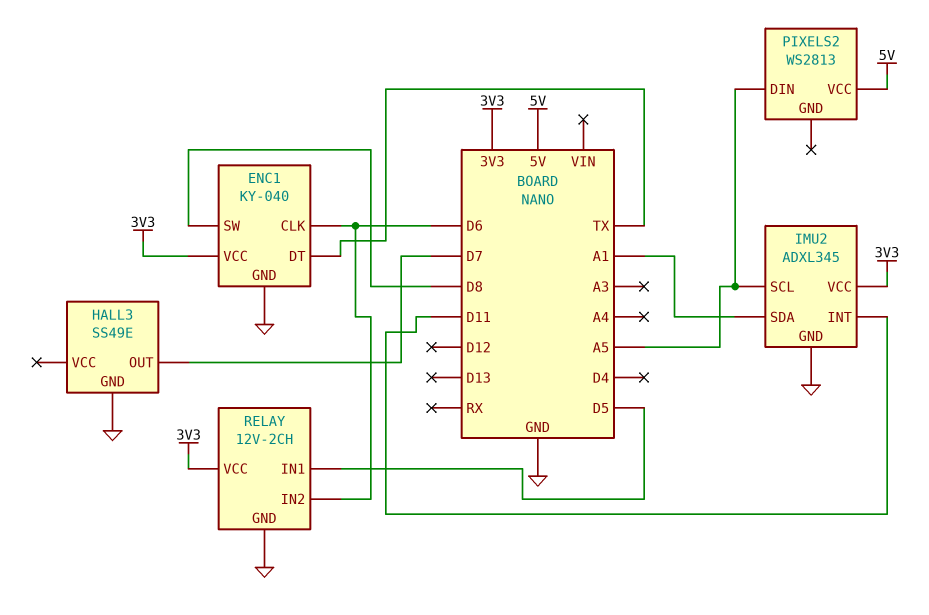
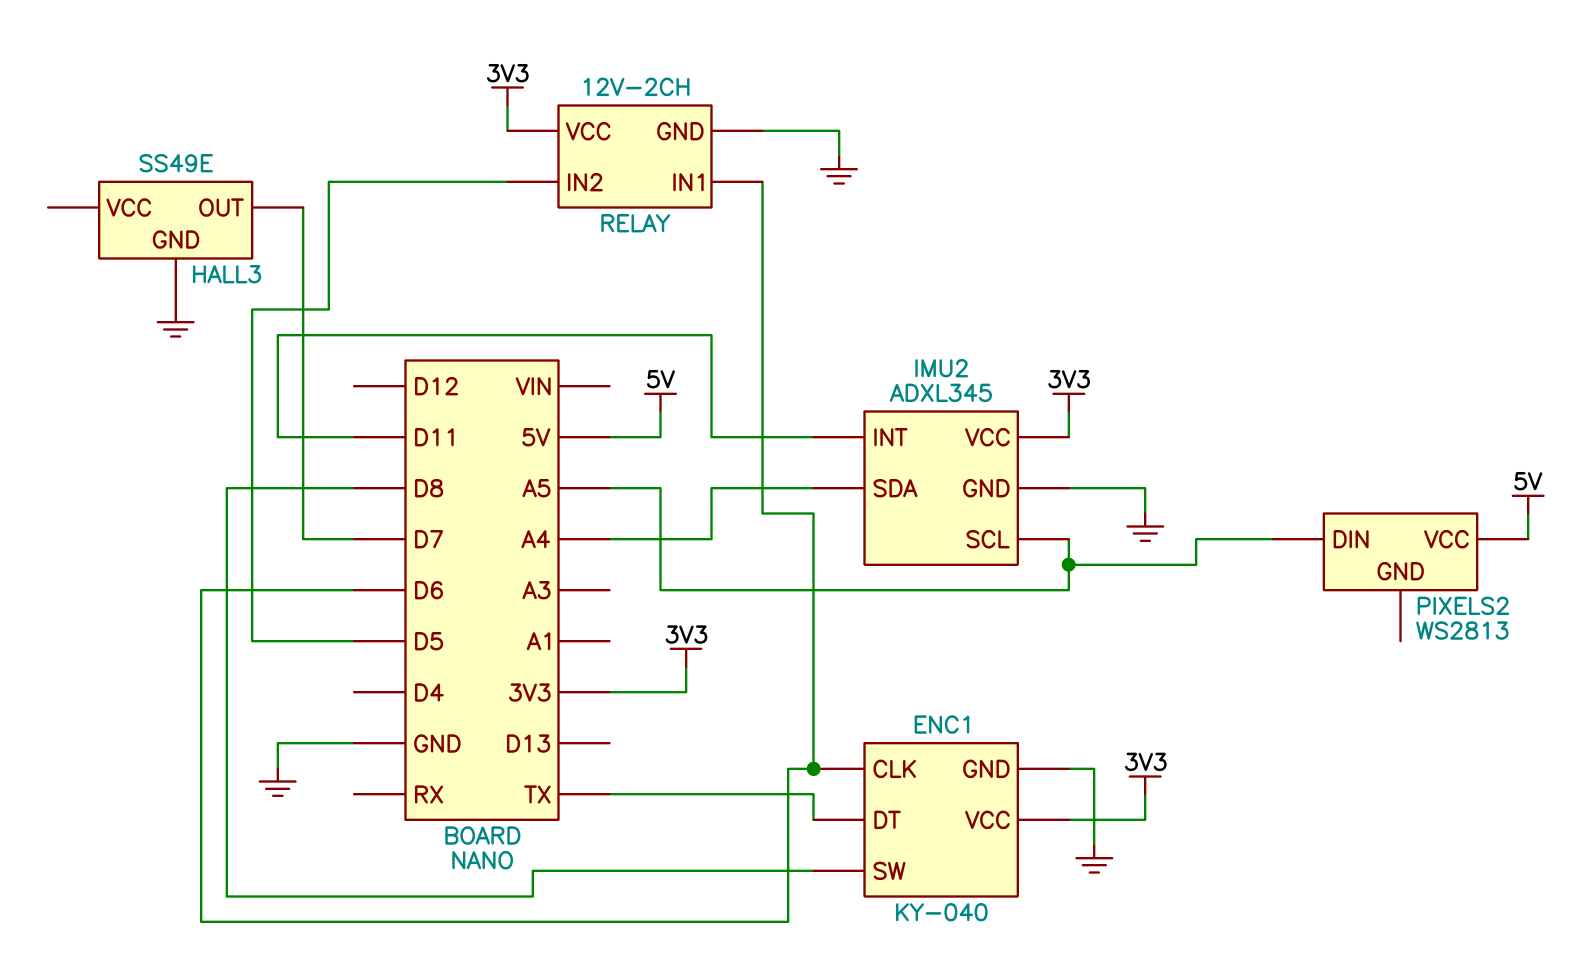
IMU2 pin SDA: A1 -> A4
RELAY pin IN1: D5 -> D6
RELAY pin IN2: D6 -> D5

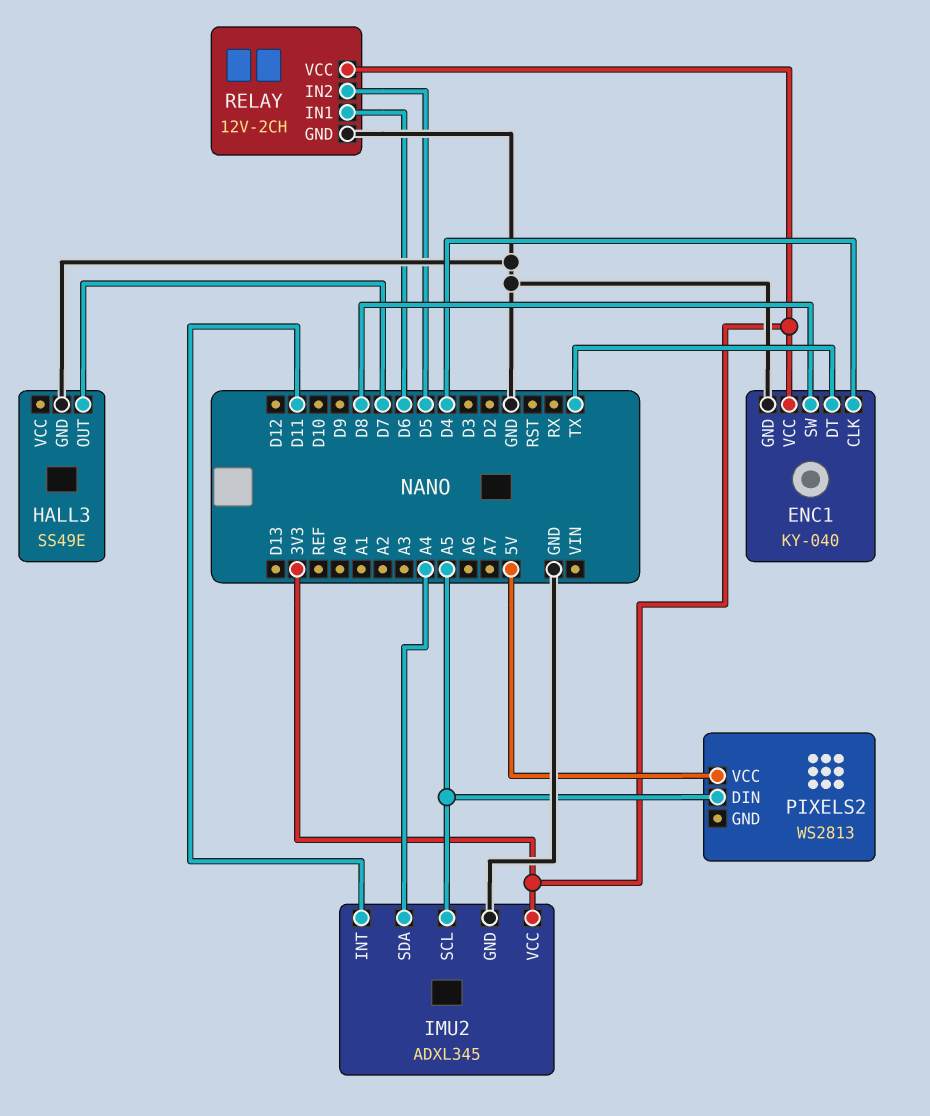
ENC1 pin CLK: D6 -> D4

